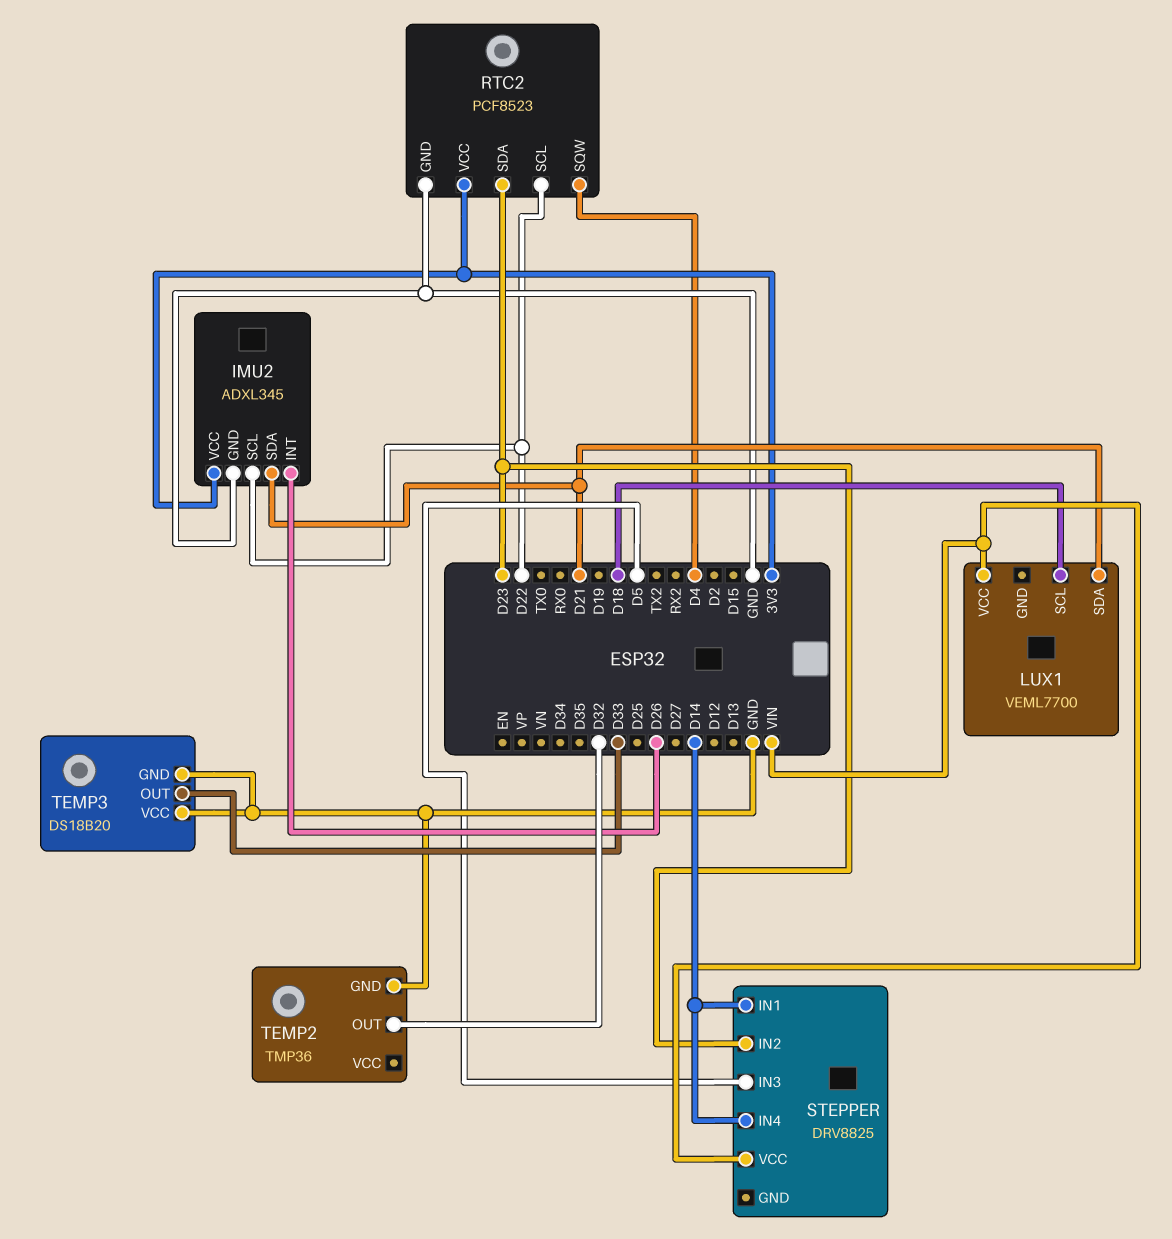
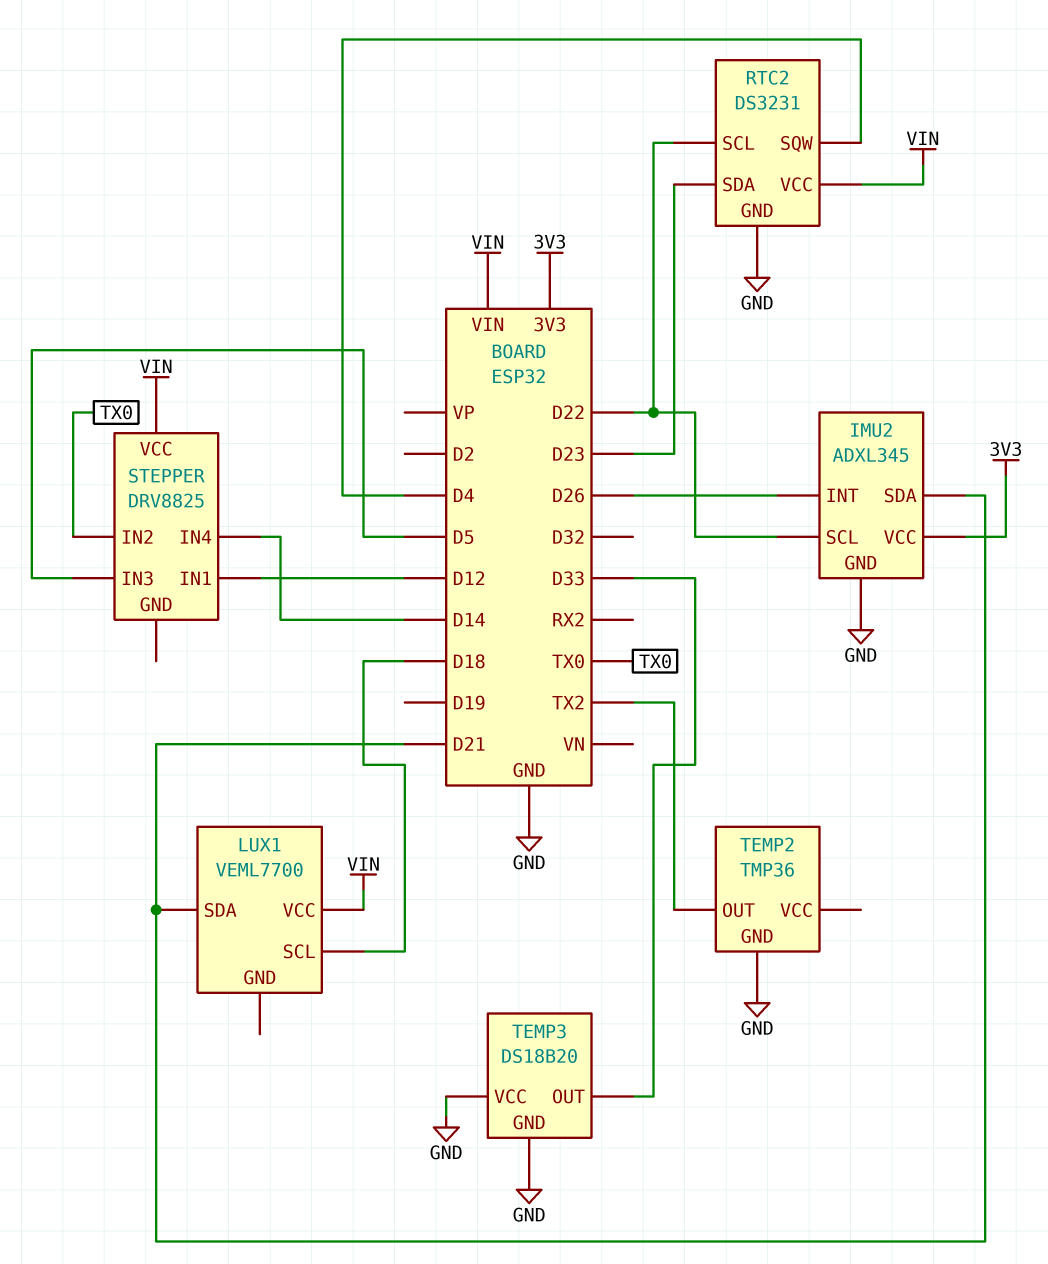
RTC2: PCF8523 -> DS3231
RTC2 pin VCC: 3V3 -> VIN
STEPPER pin IN1: D14 -> D12
STEPPER pin IN2: D23 -> TX0
TEMP2 pin OUT: D32 -> TX2

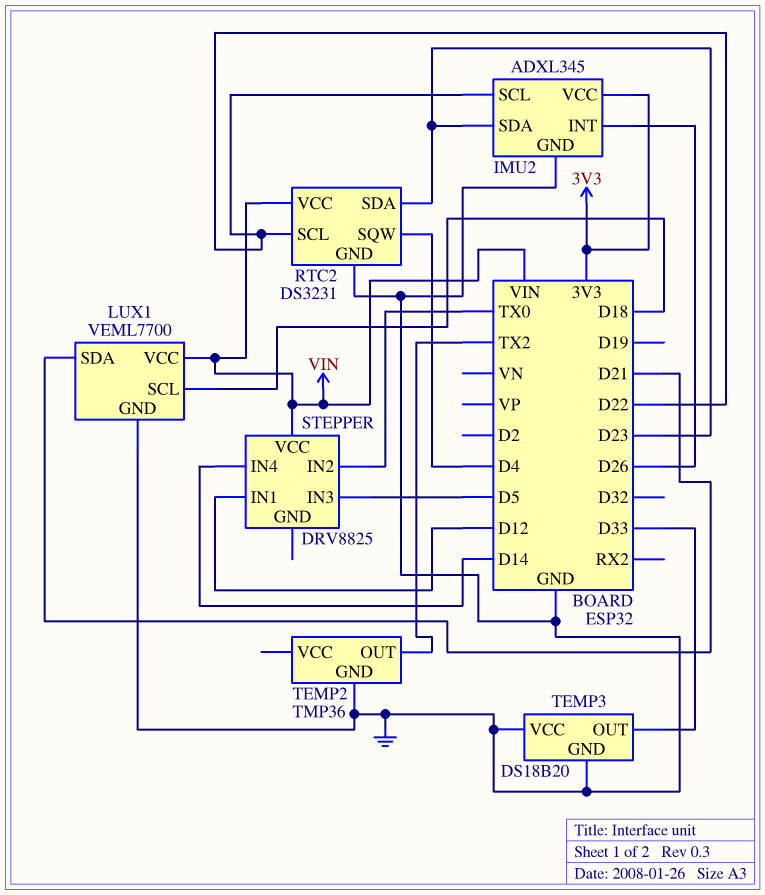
IMU2 pin SDA: D21 -> D23
LUX1 pin GND: none -> GND

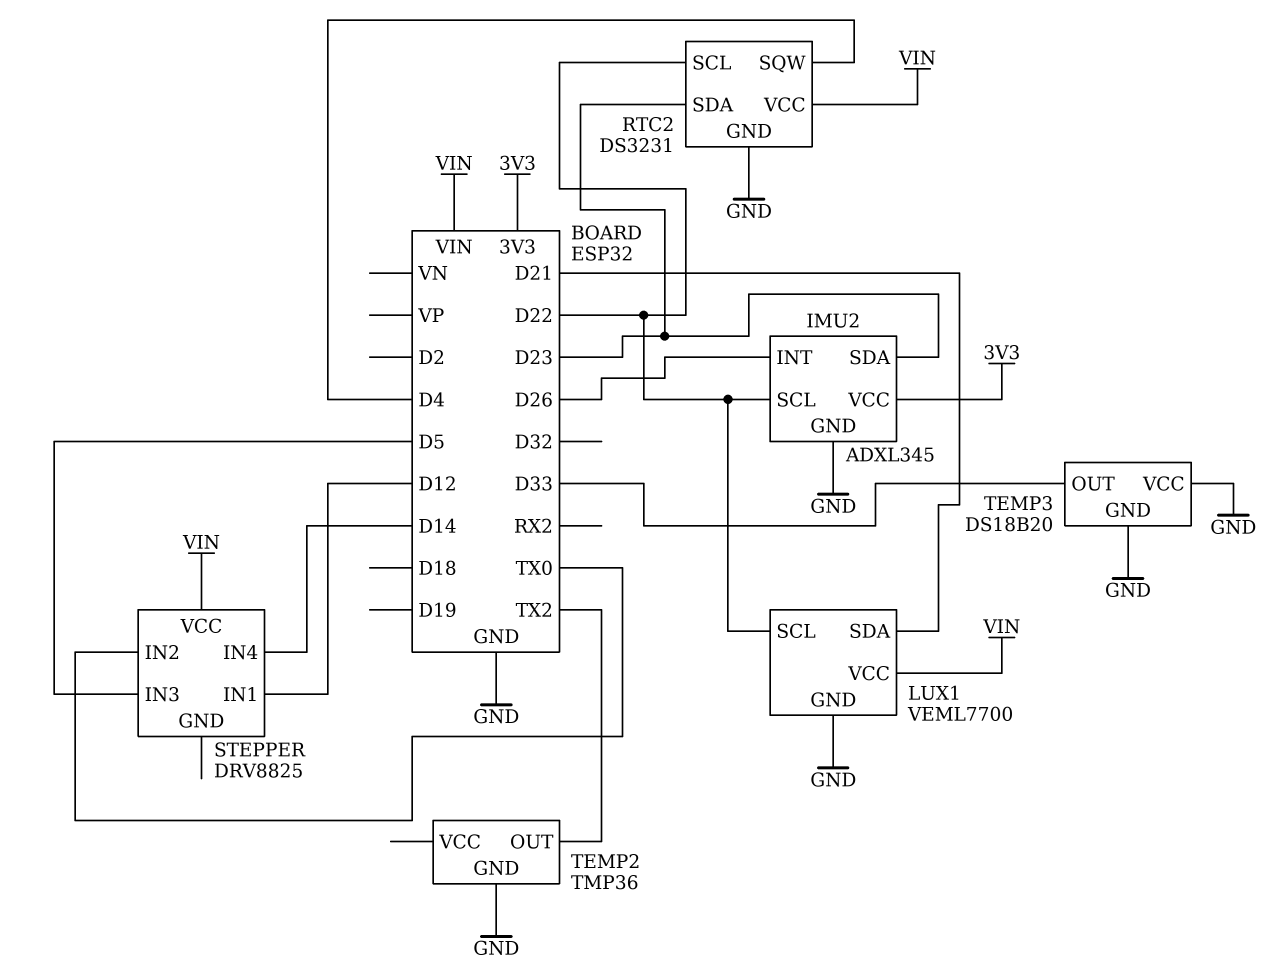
LUX1 pin SCL: D18 -> D22

